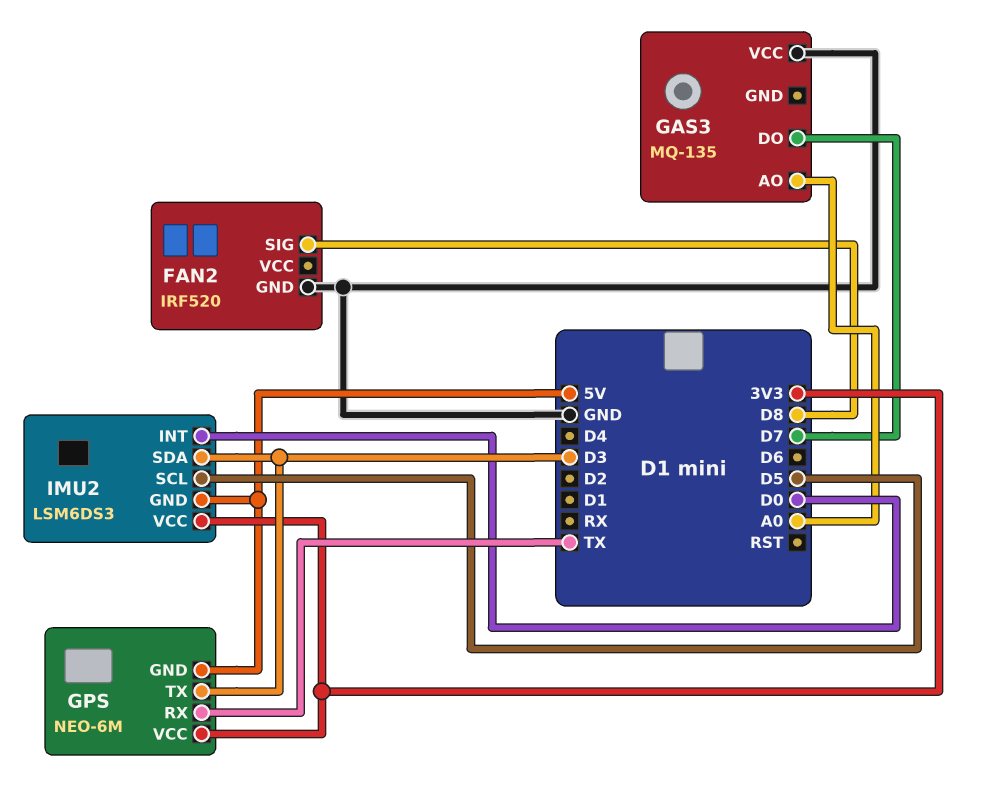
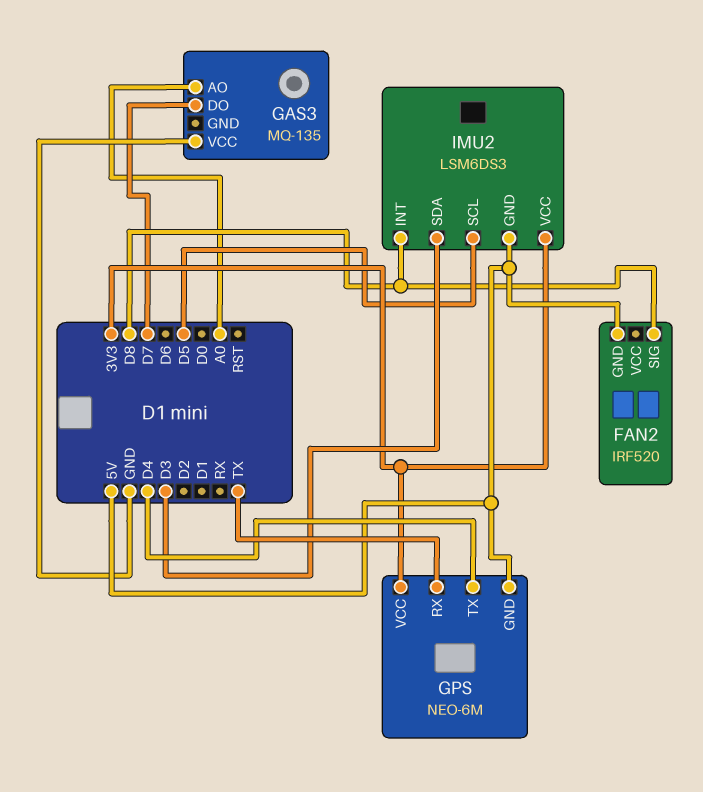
FAN2 pin GND: GND -> 5V
GPS pin TX: D3 -> D4
IMU2 pin INT: D0 -> D8

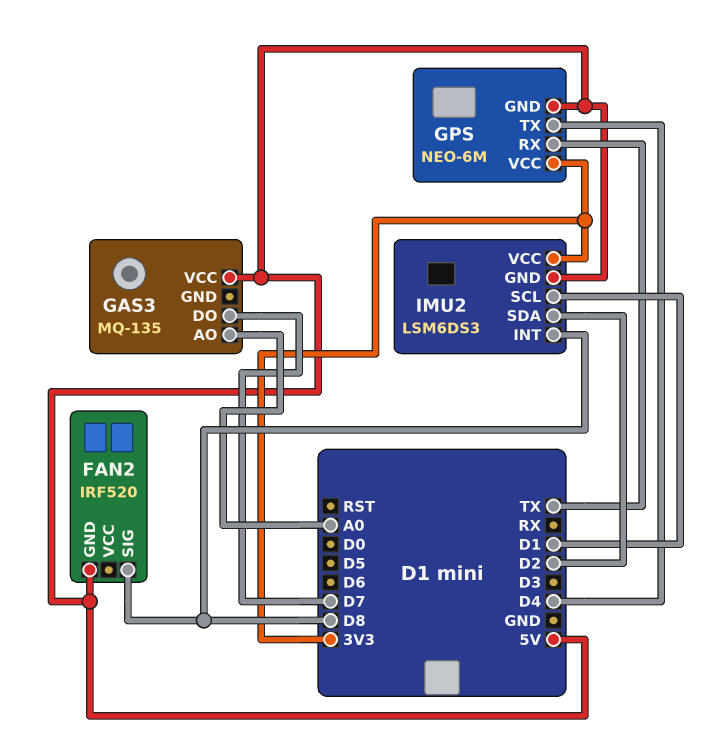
GAS3 pin VCC: GND -> 5V
IMU2 pin SCL: D5 -> D1
IMU2 pin SDA: D3 -> D2

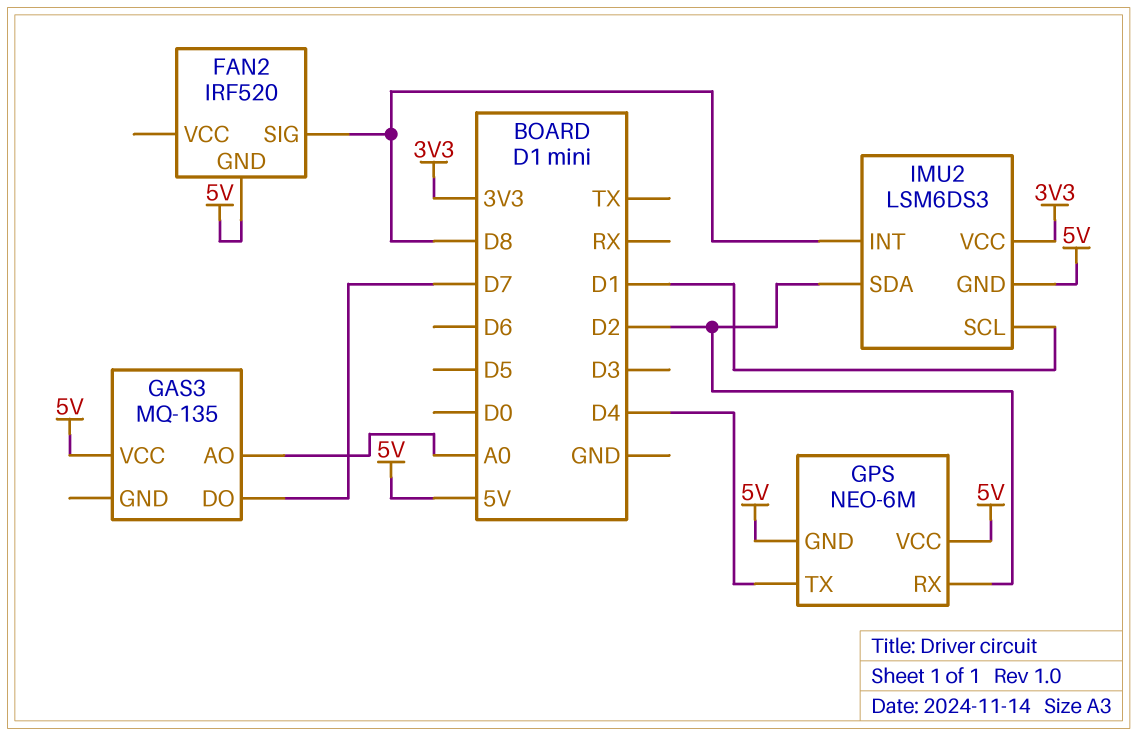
GPS pin RX: TX -> D2
GPS pin VCC: 3V3 -> 5V

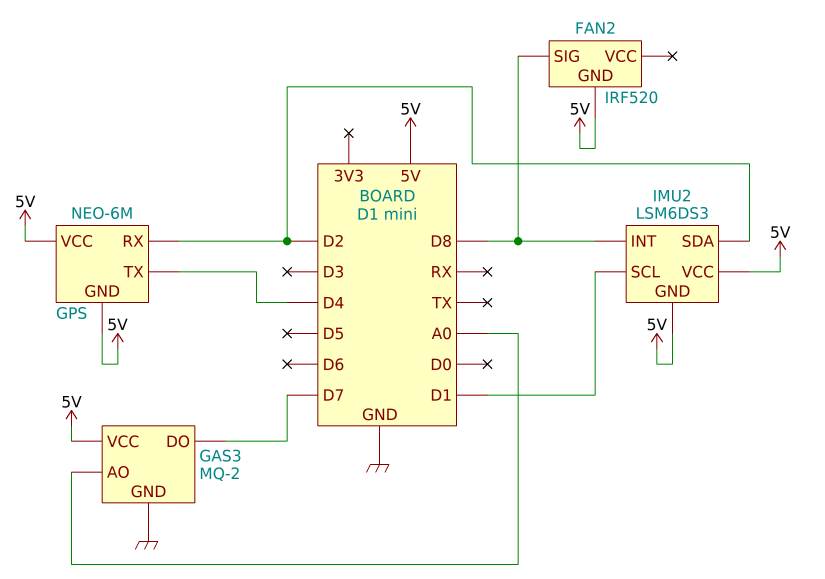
GAS3: MQ-135 -> MQ-2
GAS3 pin GND: none -> GND
IMU2 pin VCC: 3V3 -> 5V

